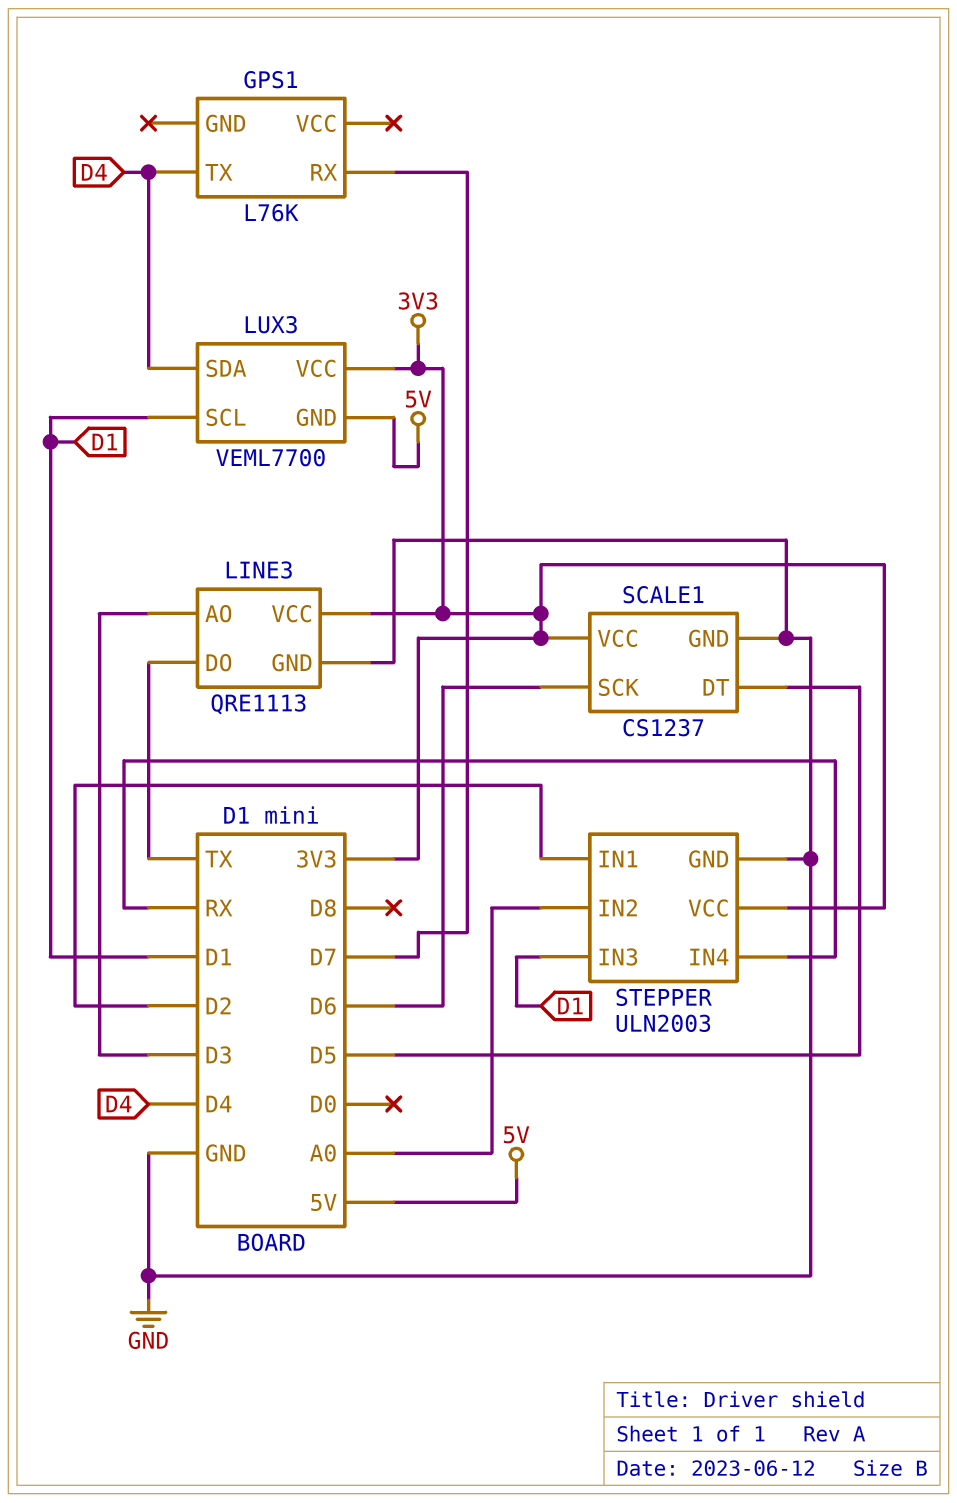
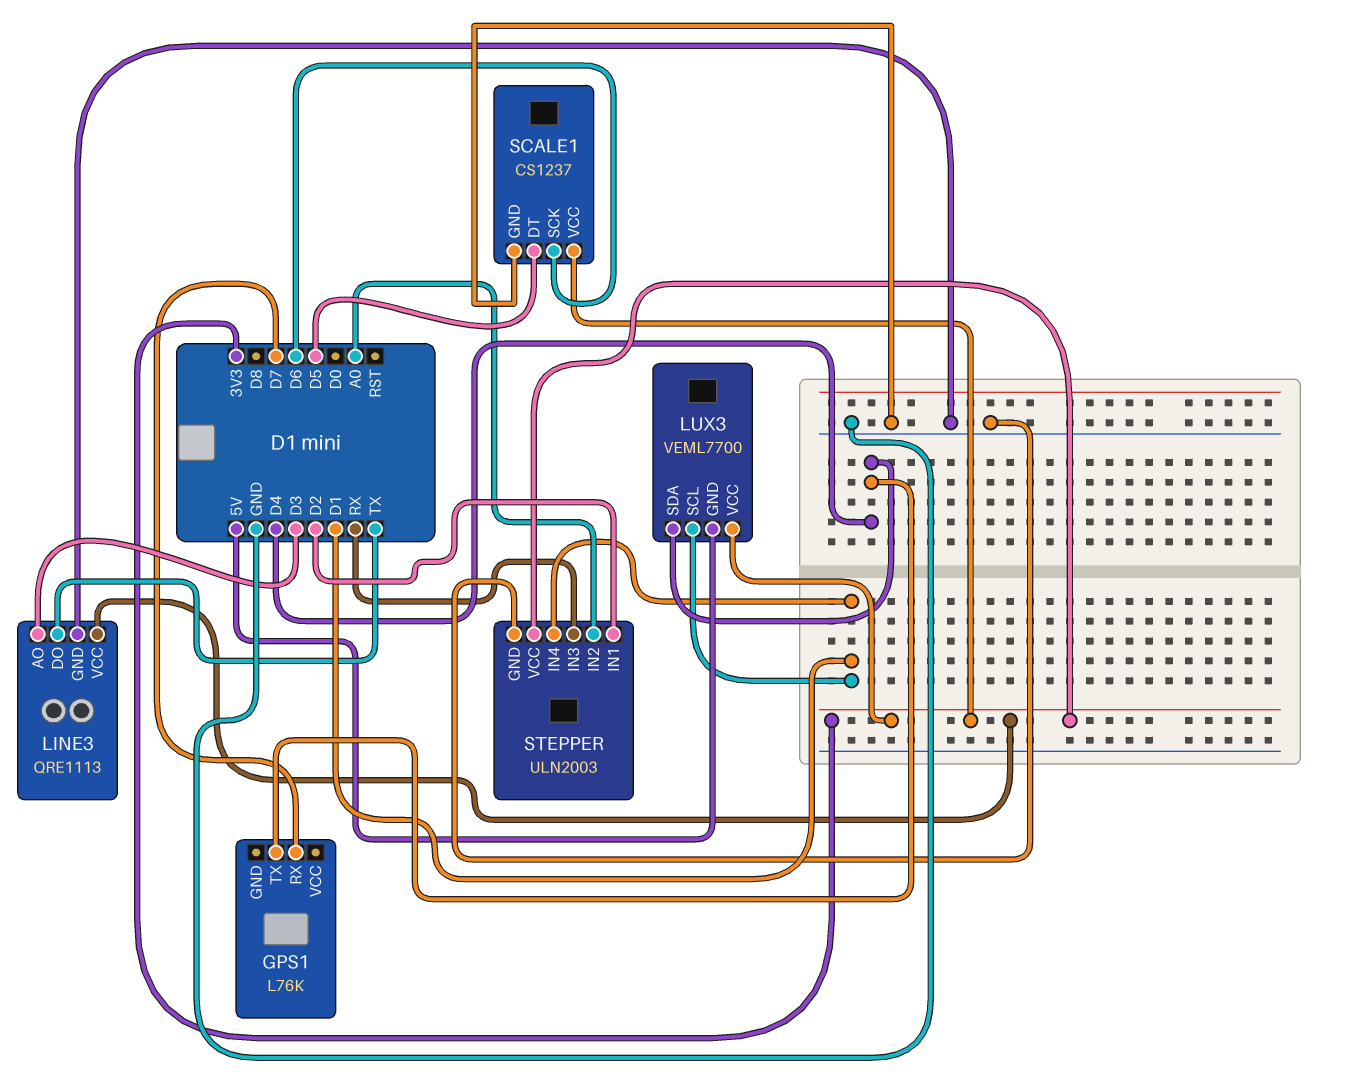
STEPPER pin IN3: D1 -> RX
STEPPER pin IN4: RX -> D1

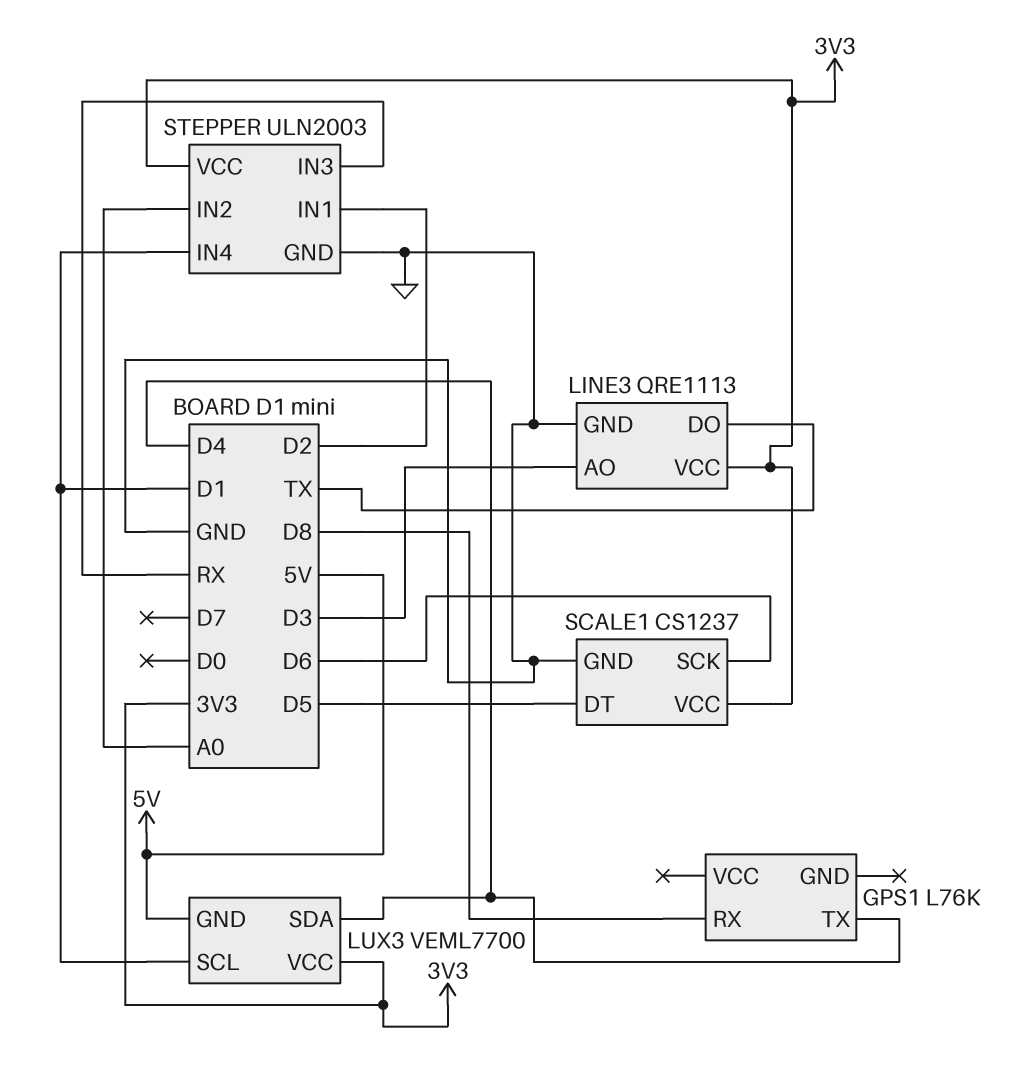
GPS1 pin RX: D7 -> D8

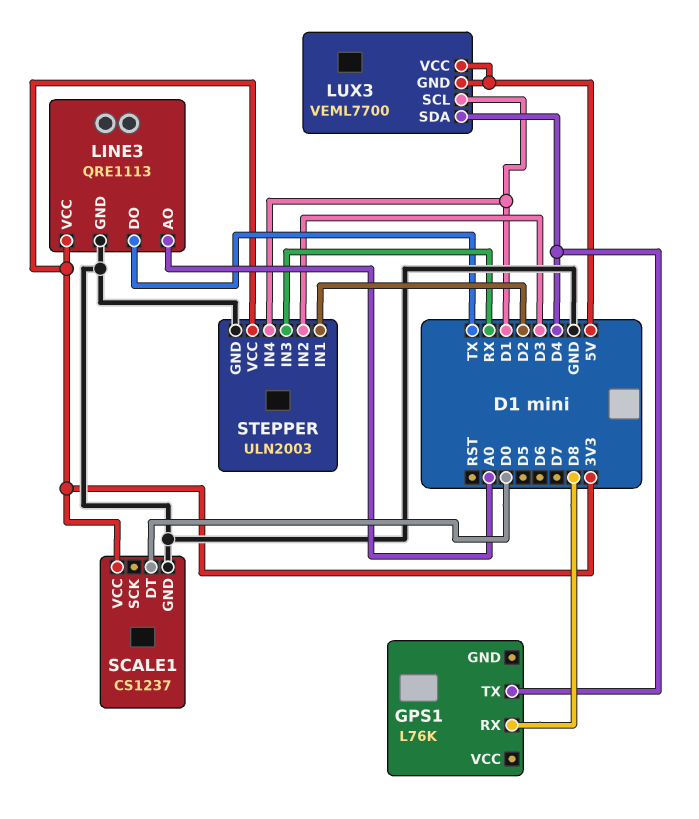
LINE3 pin AO: D3 -> A0
LUX3 pin VCC: 3V3 -> 5V
SCALE1 pin DT: D5 -> D0
SCALE1 pin SCK: D6 -> none
STEPPER pin IN2: A0 -> D3

